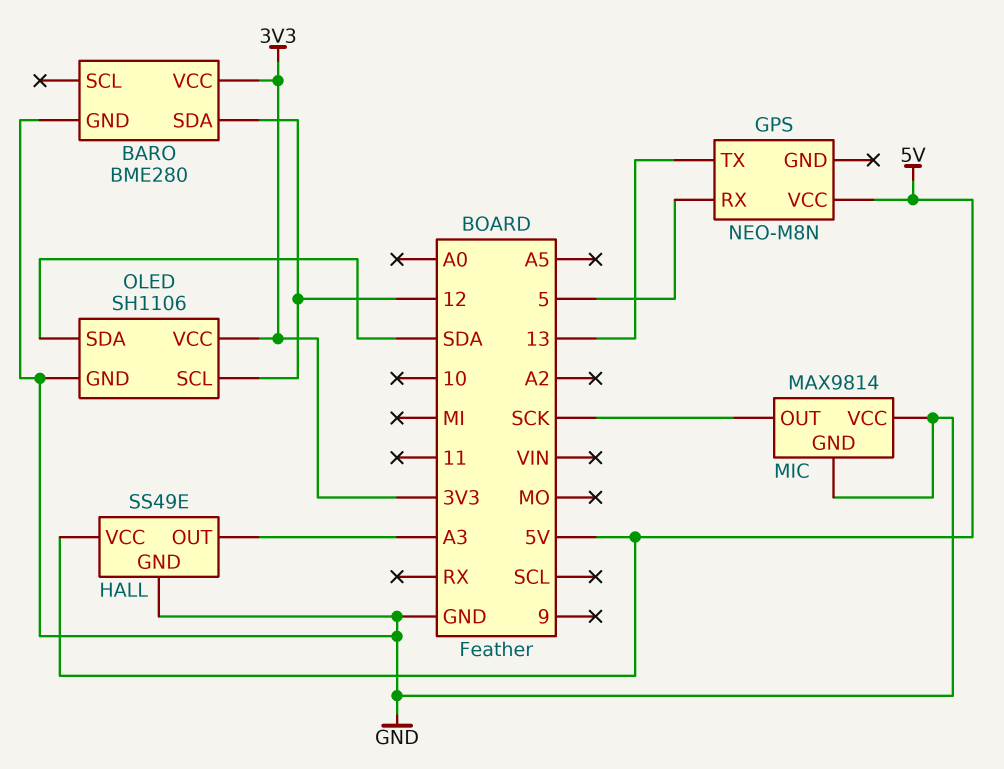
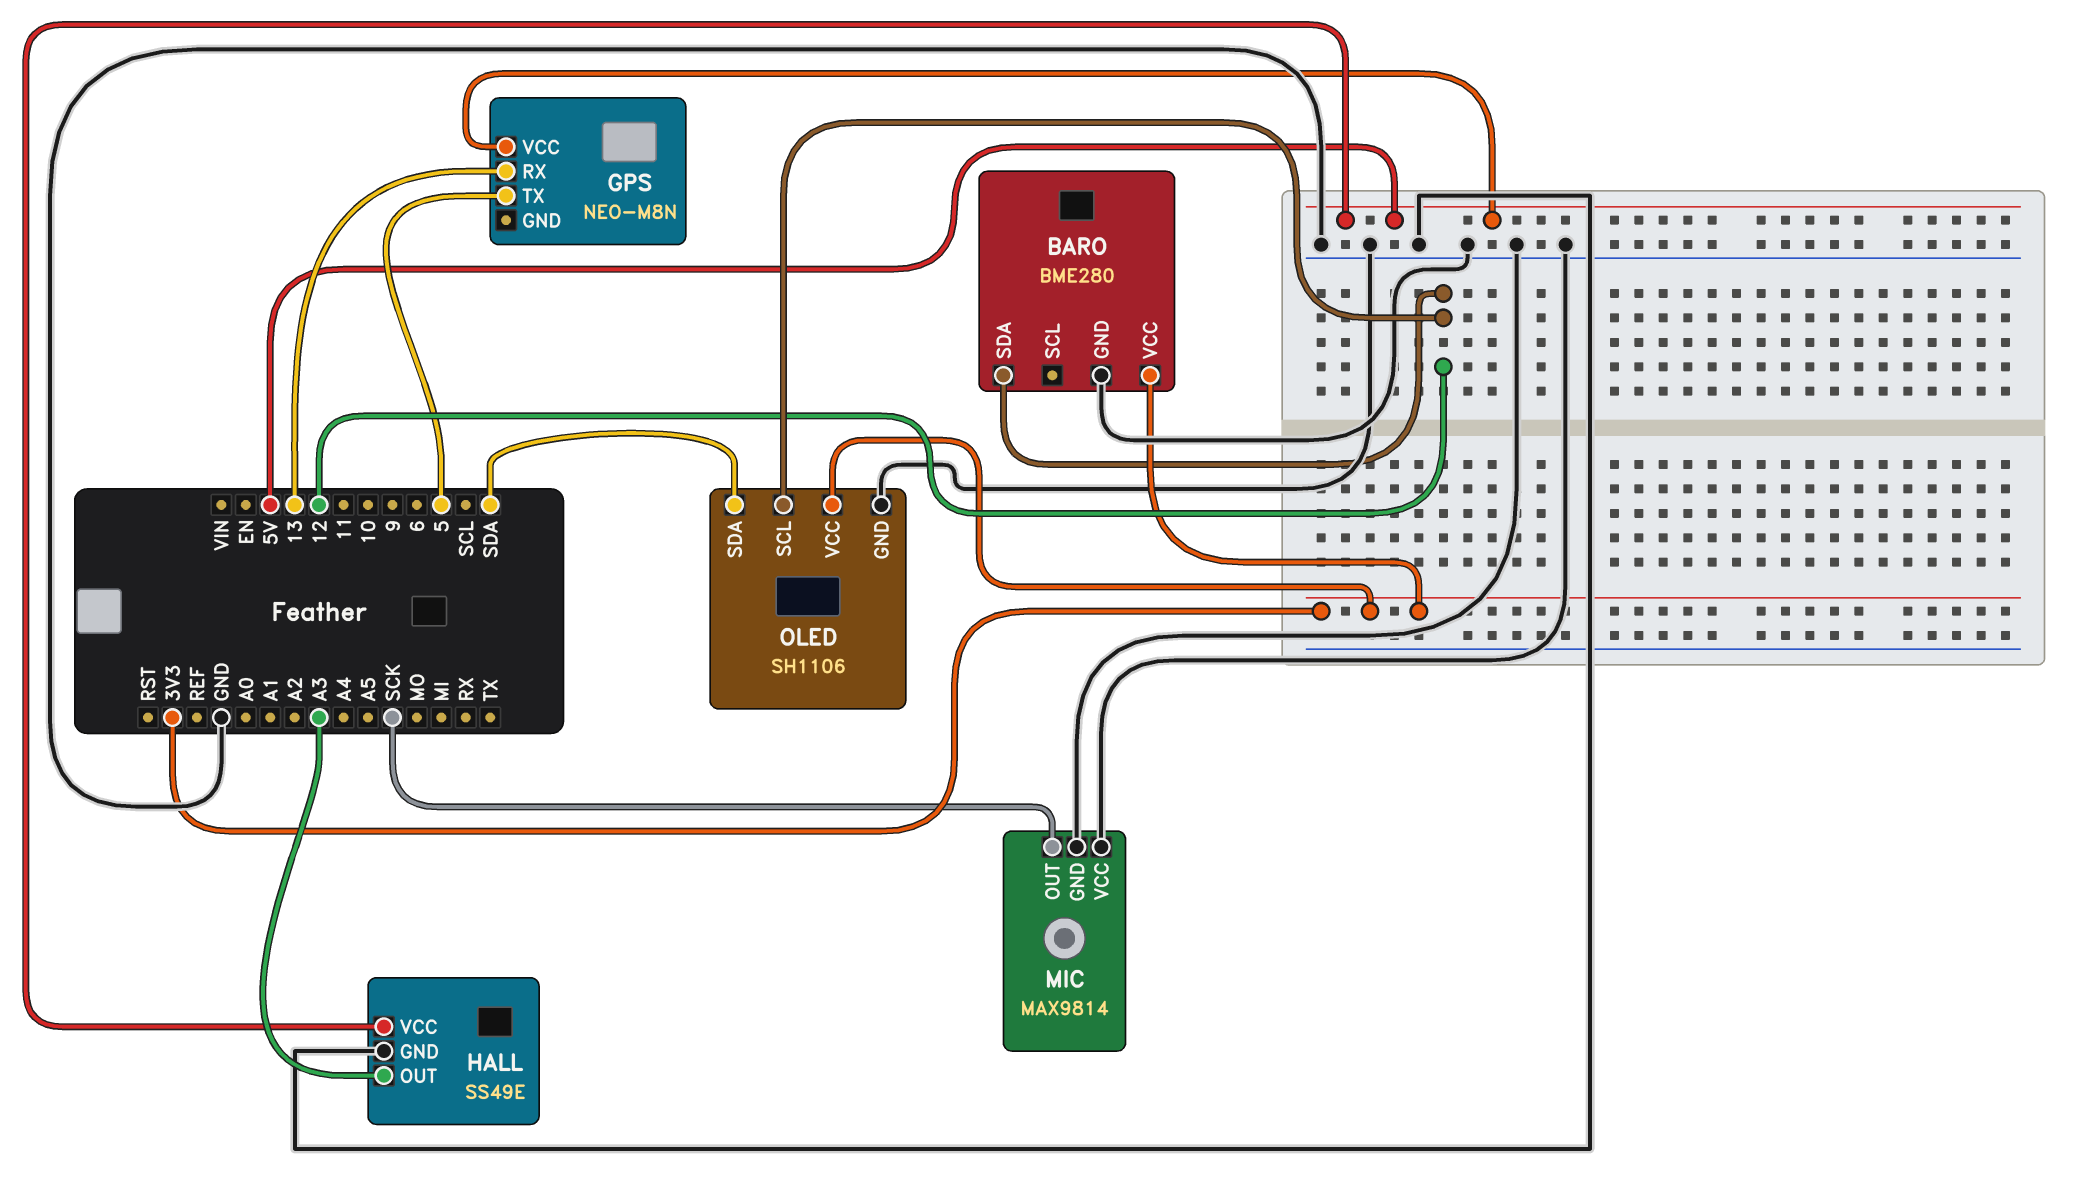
GPS pin RX: 5 -> 13
GPS pin TX: 13 -> 5

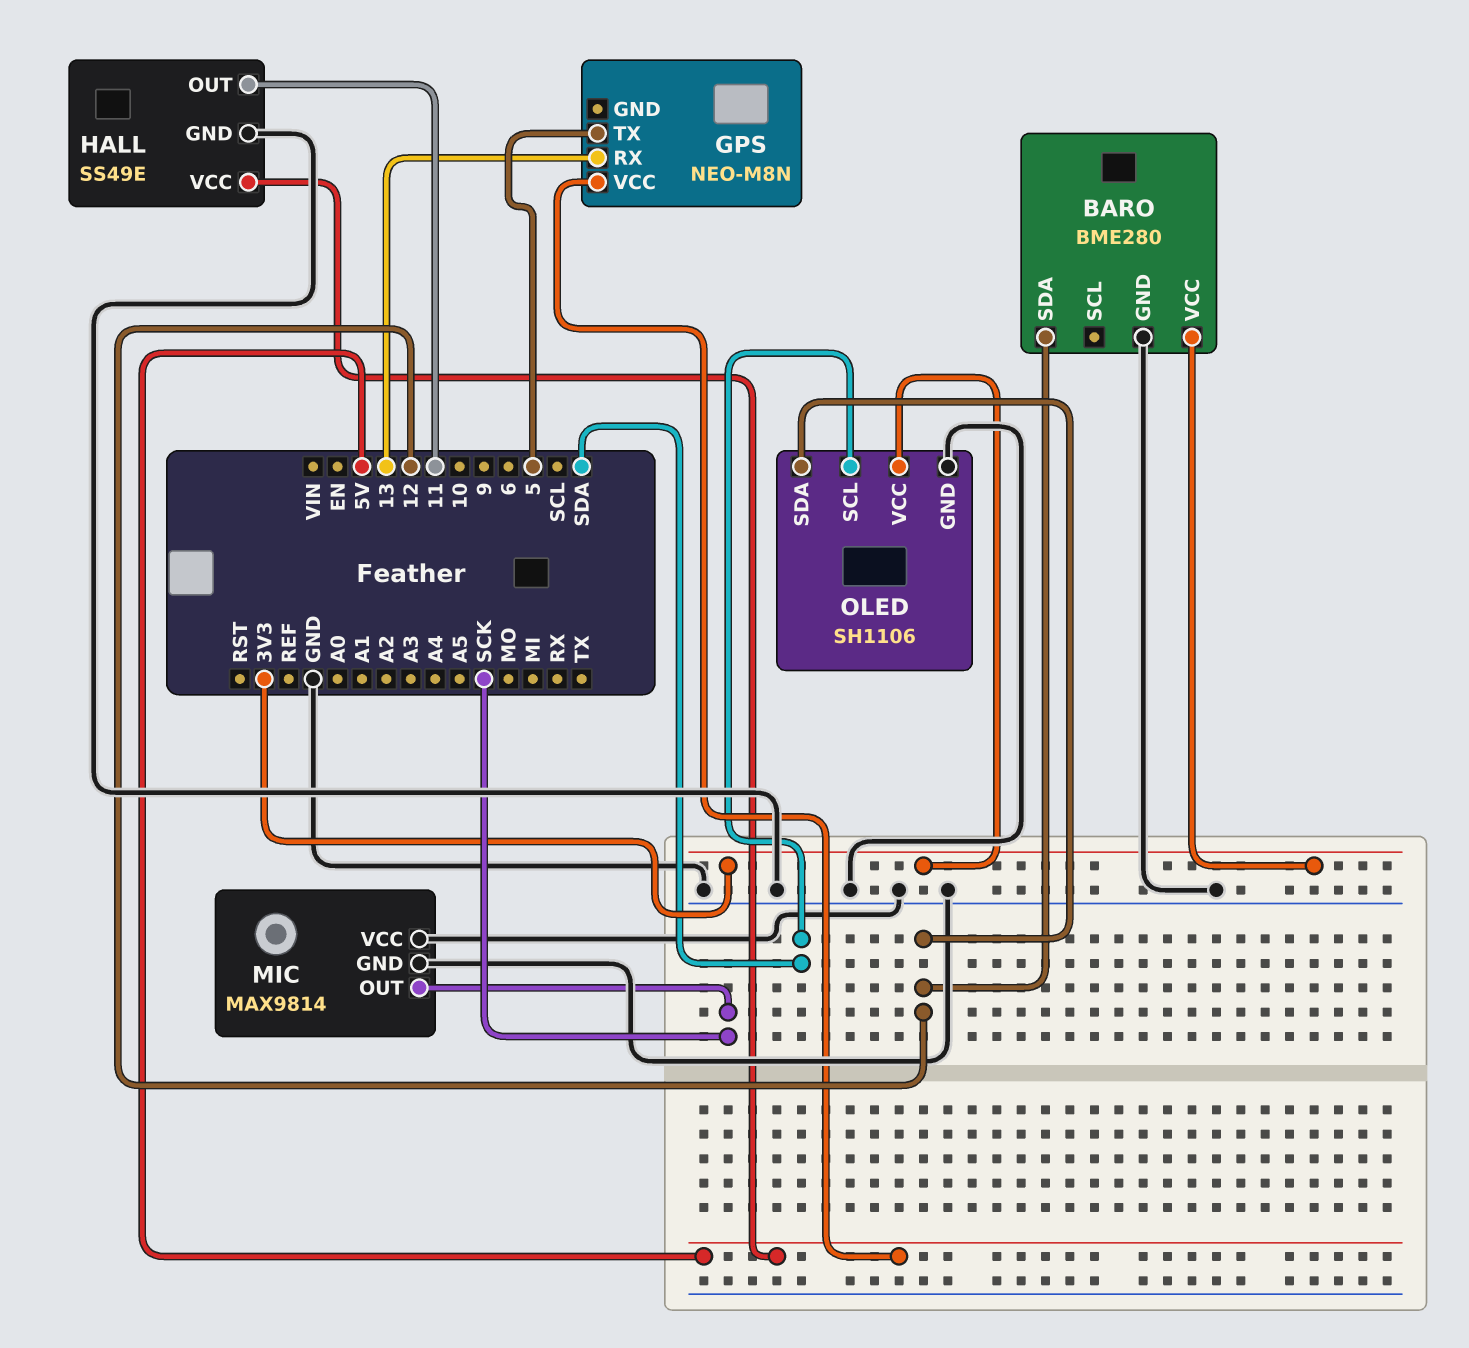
HALL pin OUT: A3 -> 11
OLED pin SCL: 12 -> SDA
OLED pin SDA: SDA -> 12

